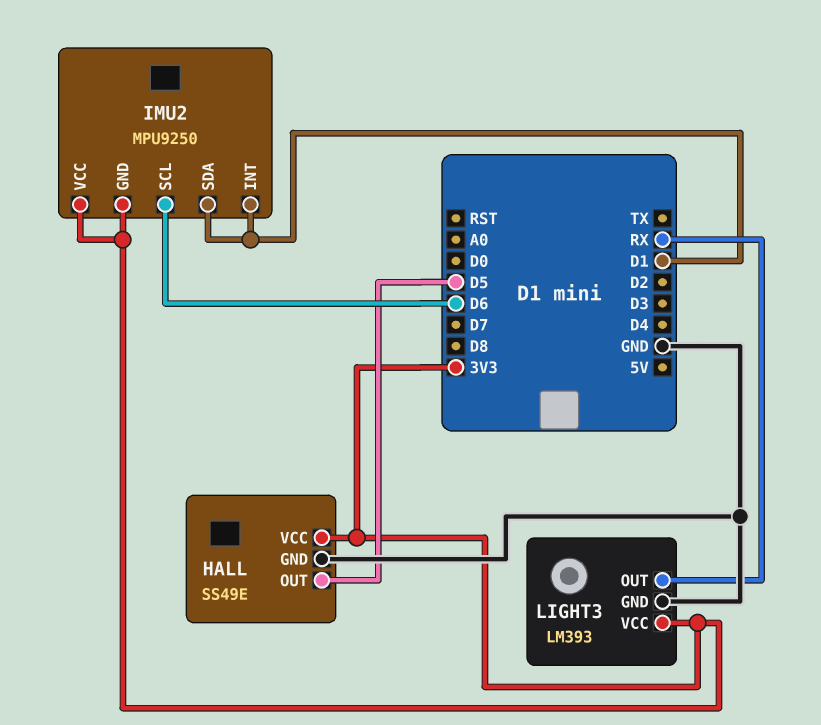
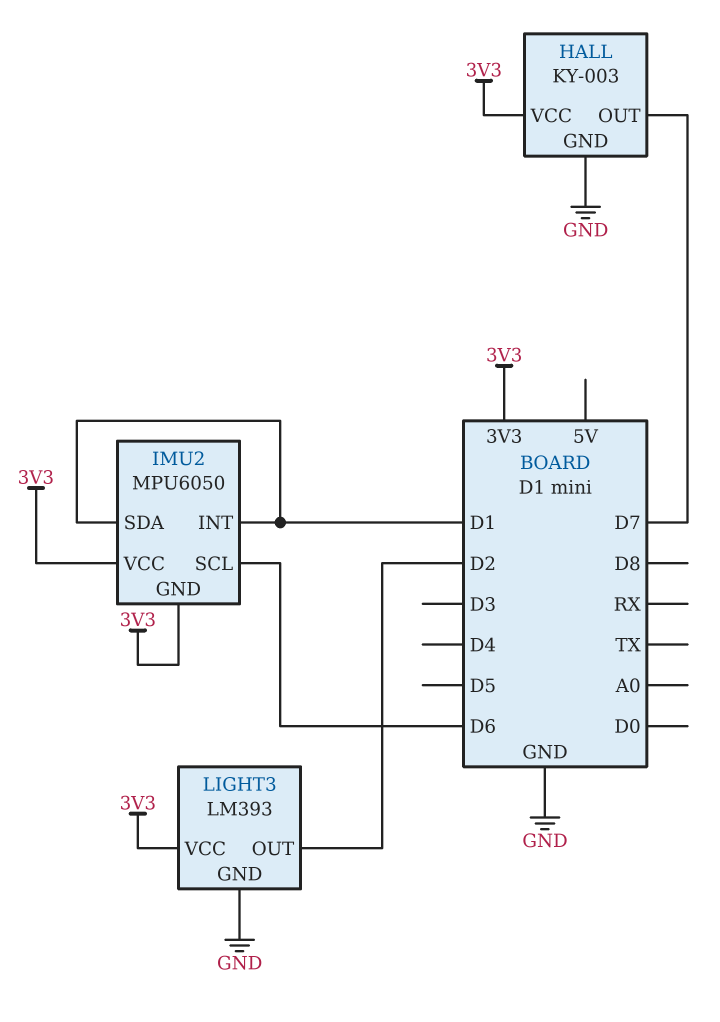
HALL: SS49E -> KY-003
HALL pin OUT: D5 -> D7
IMU2: MPU9250 -> MPU6050
LIGHT3 pin OUT: RX -> D2

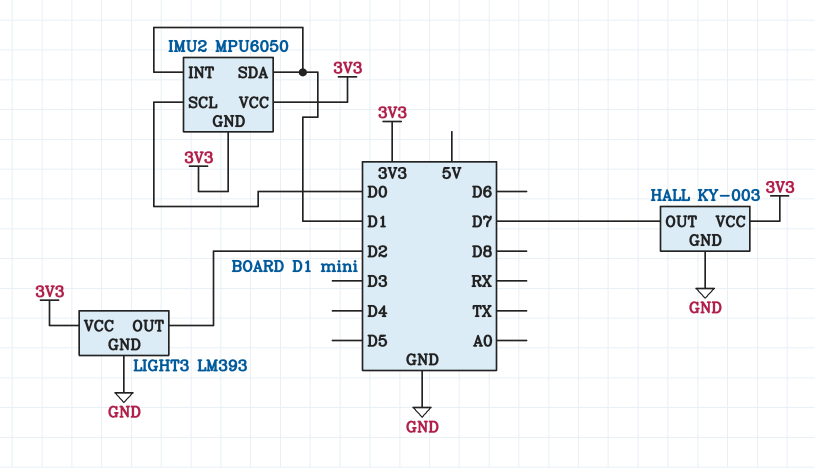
IMU2 pin SCL: D6 -> D0

